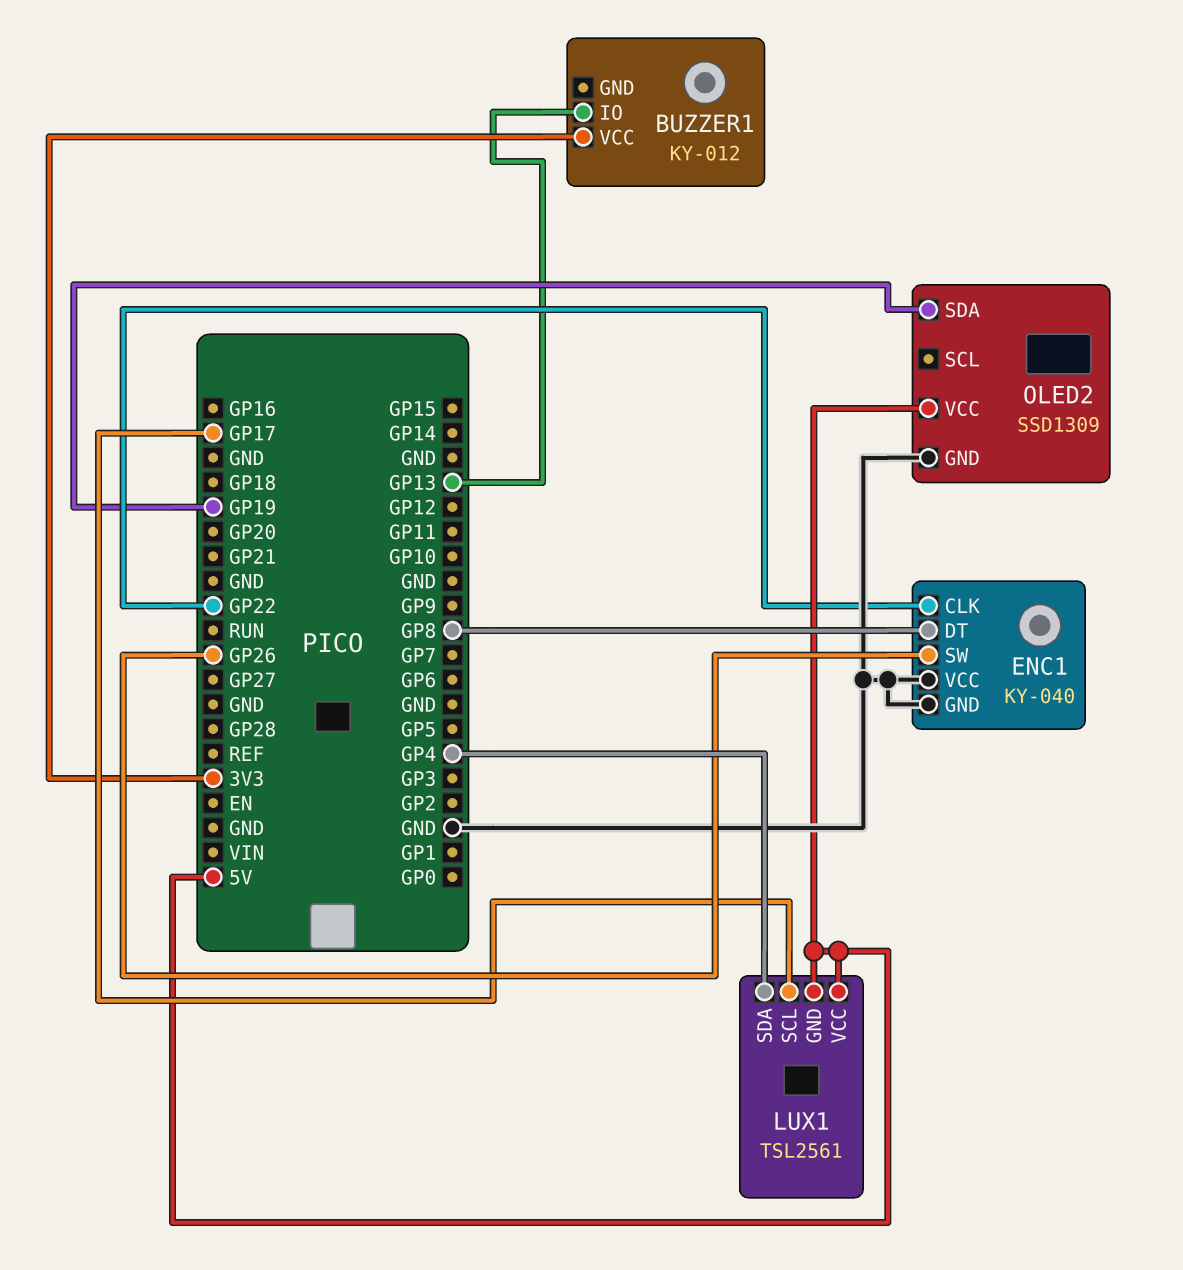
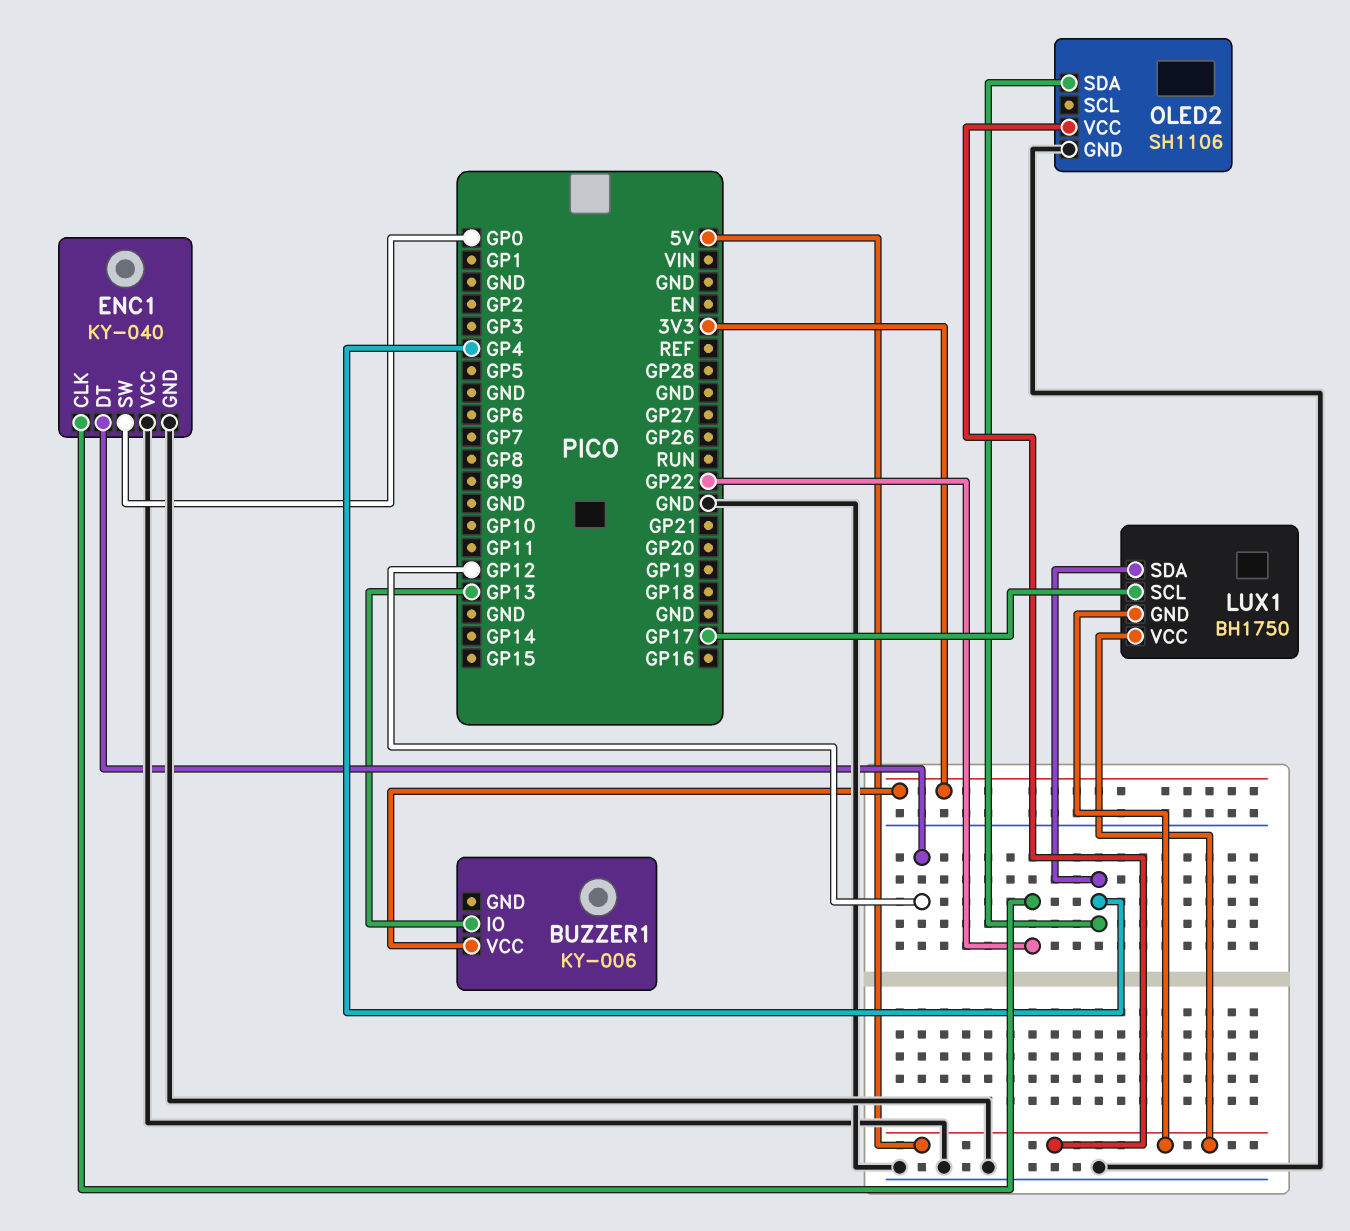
BUZZER1: KY-012 -> KY-006
ENC1 pin DT: GP8 -> GP12
ENC1 pin SW: GP26 -> GP0
LUX1: TSL2561 -> BH1750
OLED2: SSD1309 -> SH1106
OLED2 pin SDA: GP19 -> GP4

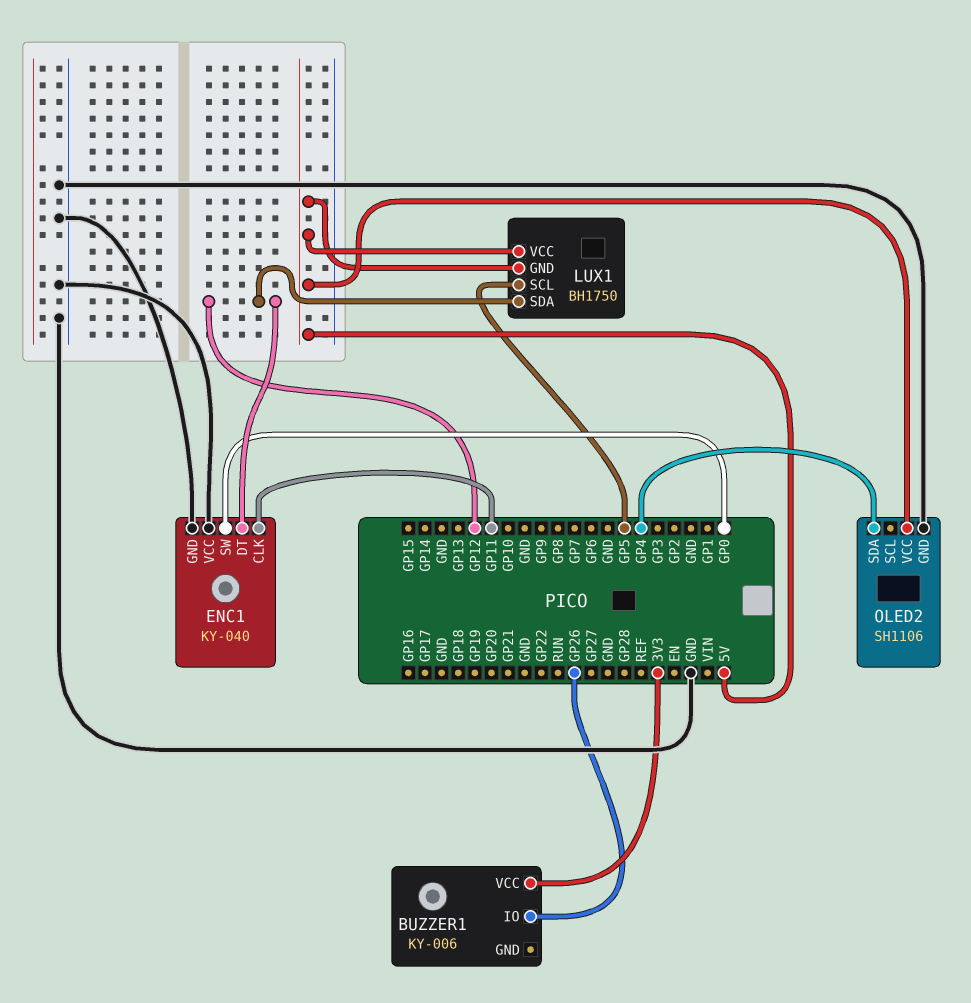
BUZZER1 pin IO: GP13 -> GP26
ENC1 pin CLK: GP22 -> GP11
LUX1 pin SCL: GP17 -> GP5
LUX1 pin SDA: GP4 -> GP12

